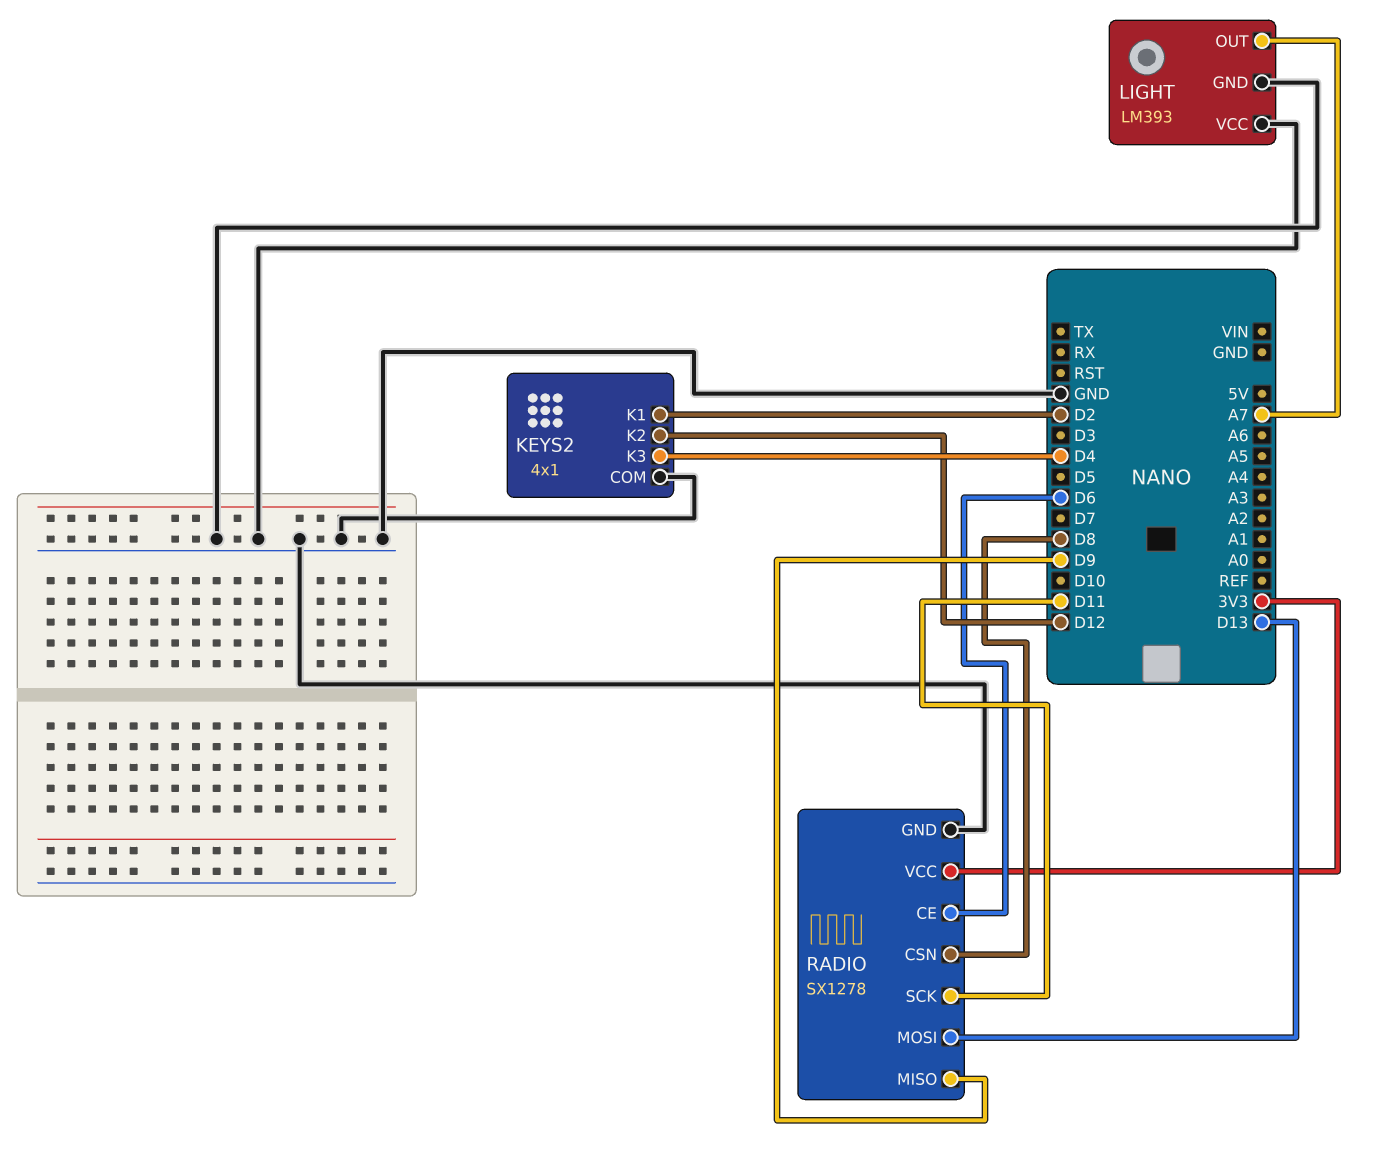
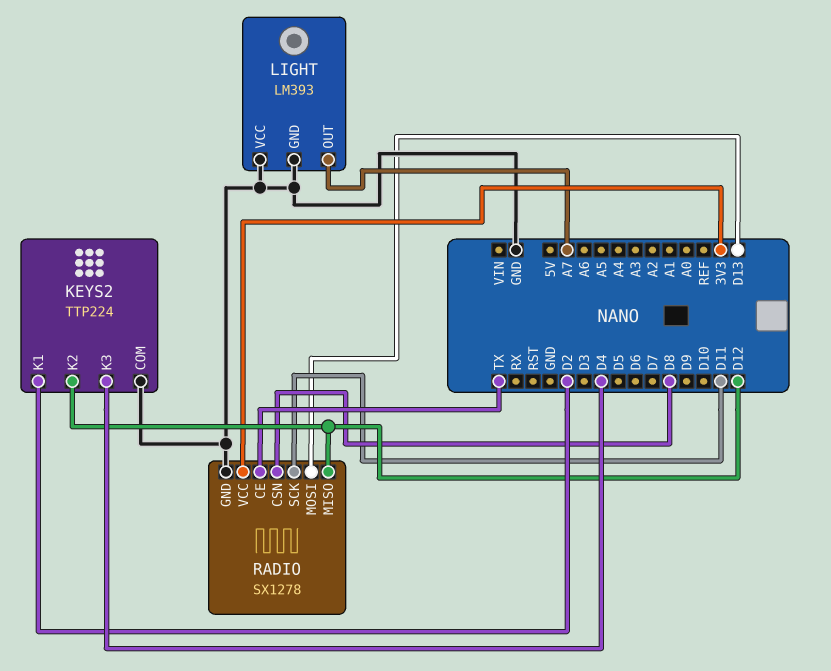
KEYS2: 4x1 -> TTP224
RADIO pin CE: D6 -> TX
RADIO pin MISO: D9 -> D12

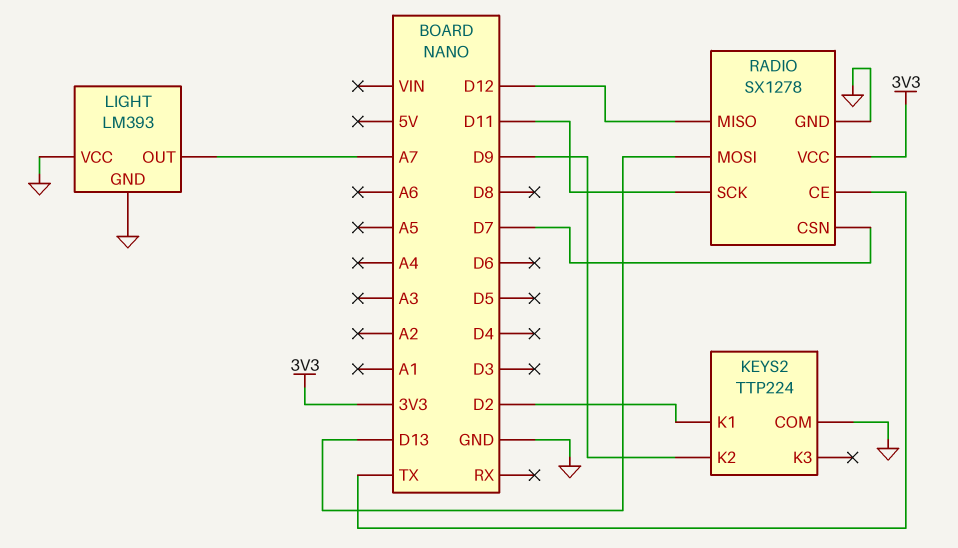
KEYS2 pin K2: D12 -> D9
KEYS2 pin K3: D4 -> none
RADIO pin CSN: D8 -> D7

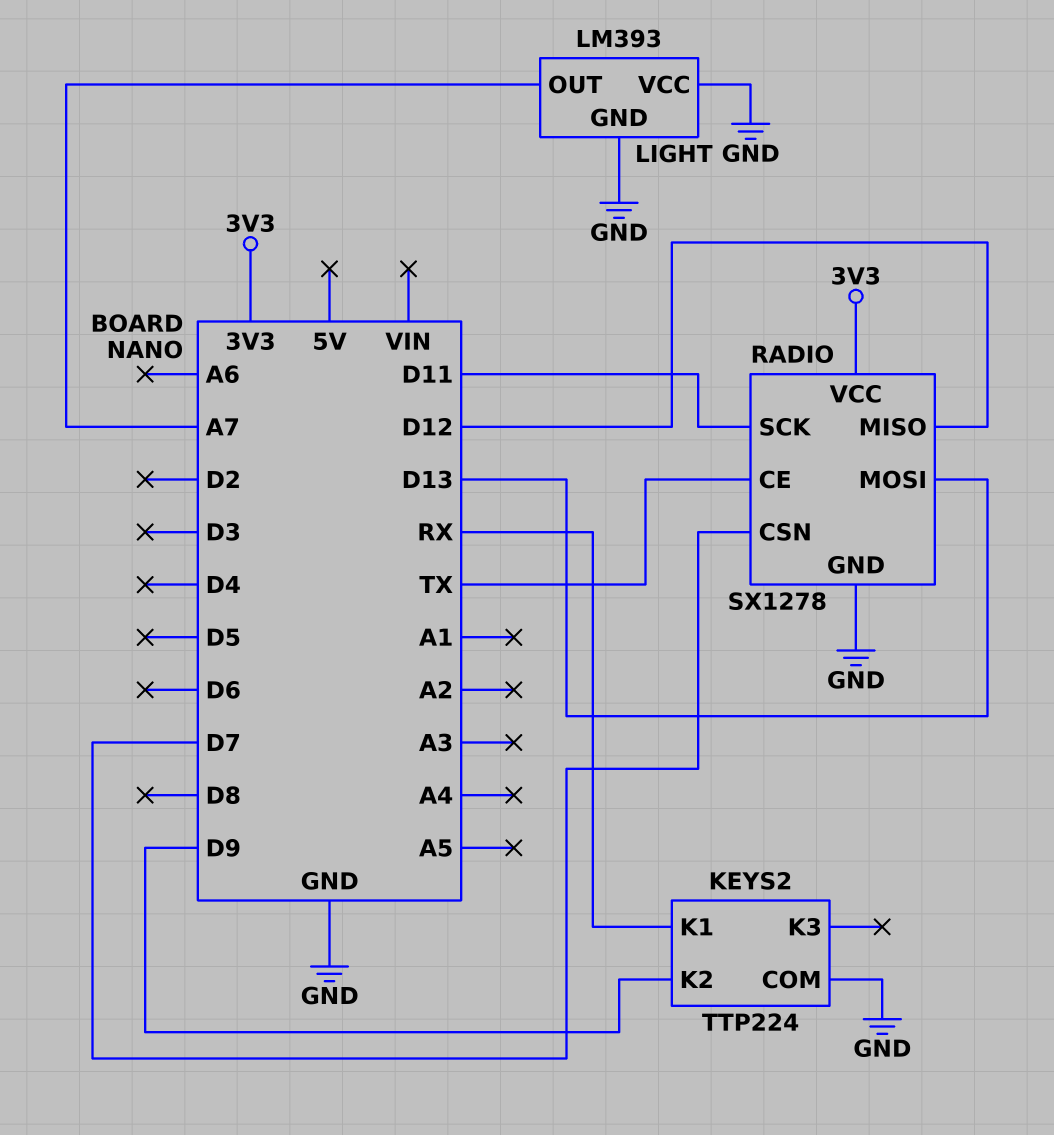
KEYS2 pin K1: D2 -> RX

